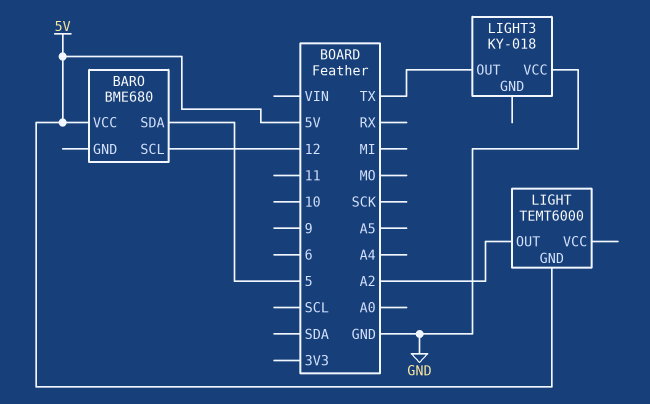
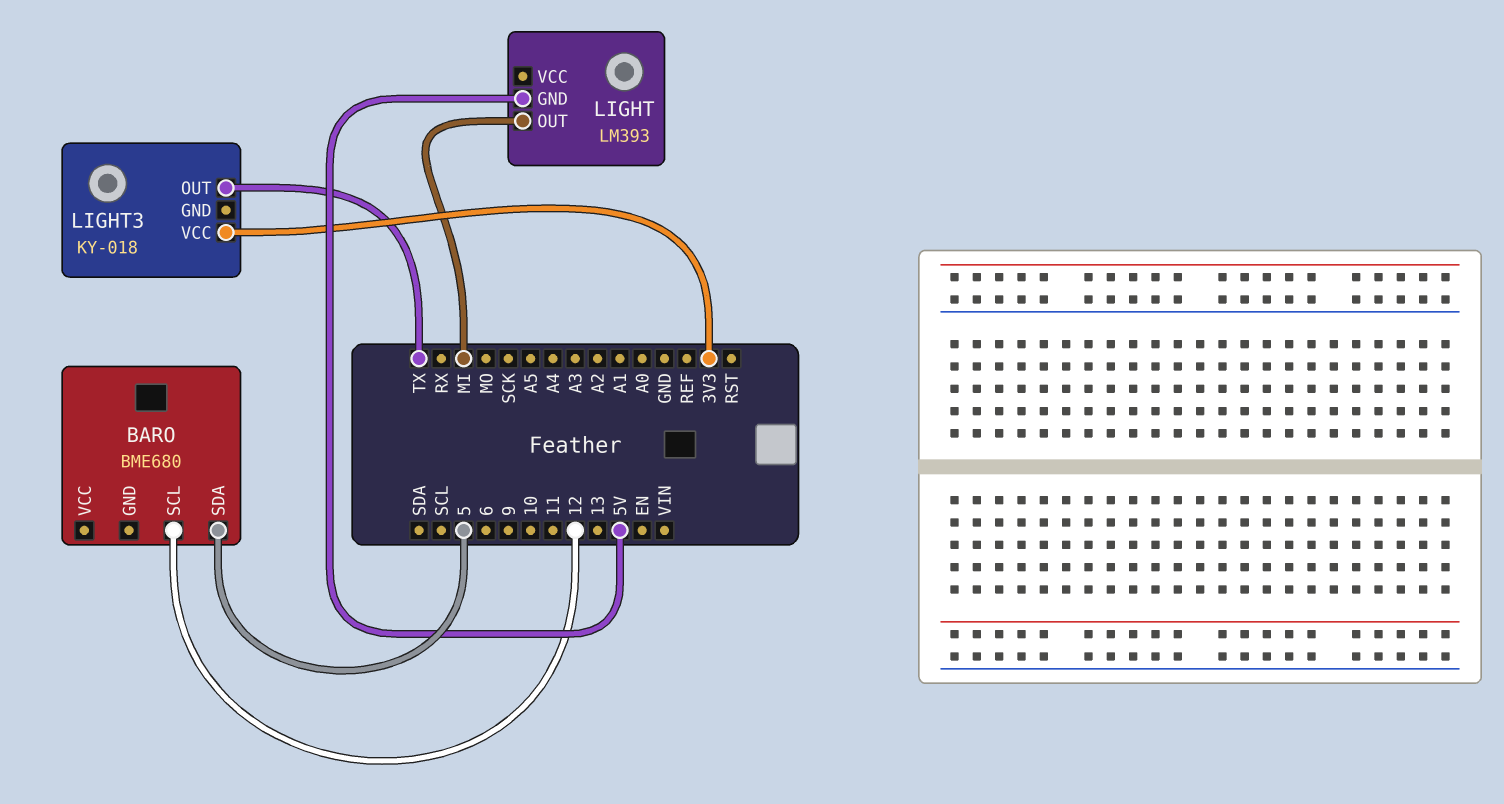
BARO pin VCC: 5V -> none
LIGHT: TEMT6000 -> LM393
LIGHT pin OUT: A2 -> MI
LIGHT3 pin VCC: GND -> 3V3

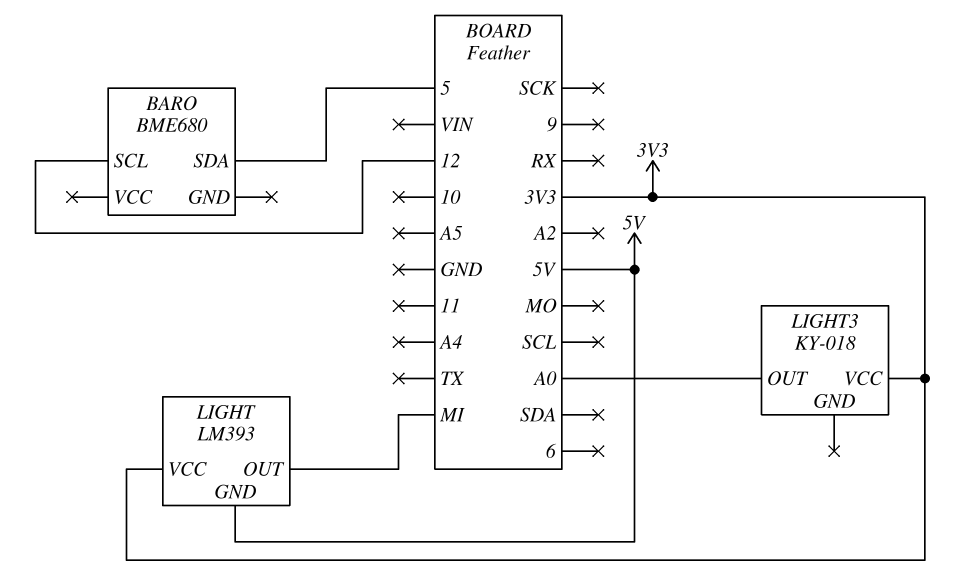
LIGHT pin VCC: none -> 3V3
LIGHT3 pin OUT: TX -> A0

